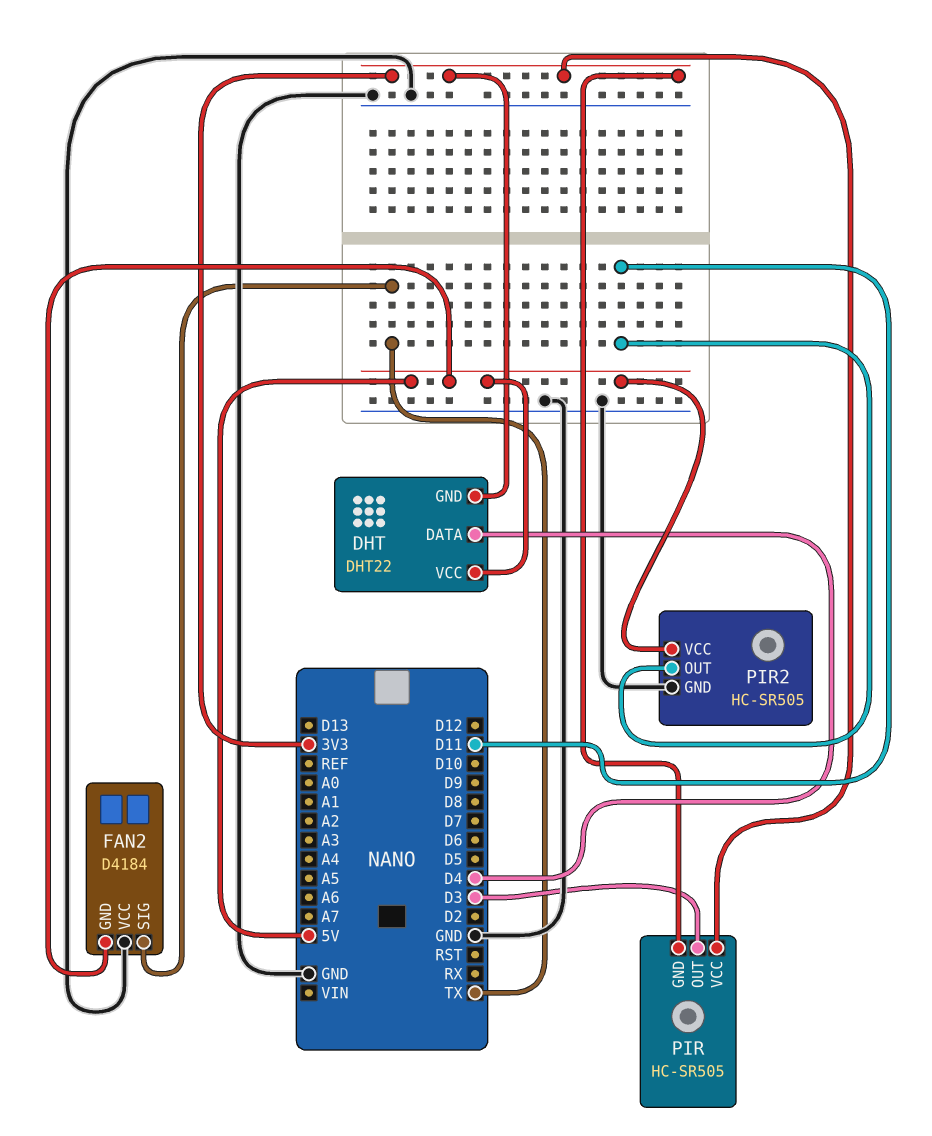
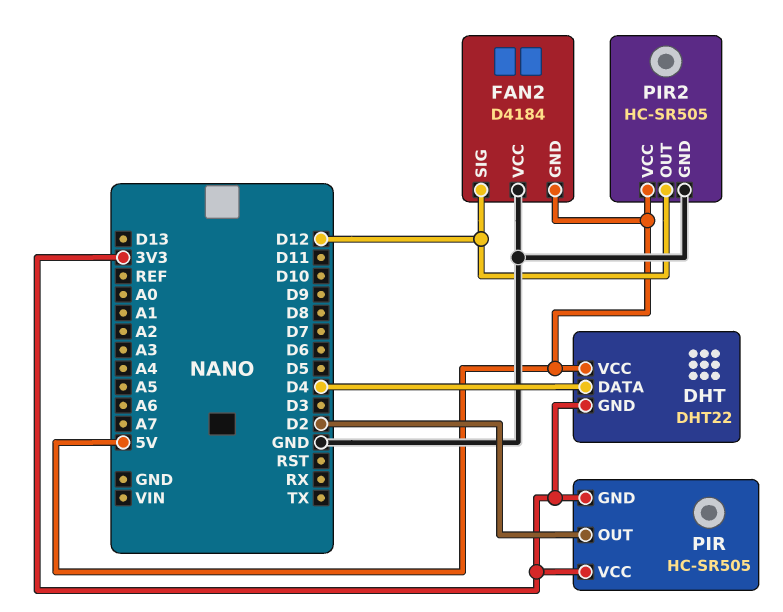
FAN2 pin SIG: TX -> D12
PIR pin OUT: D3 -> D2
PIR2 pin OUT: D11 -> D12

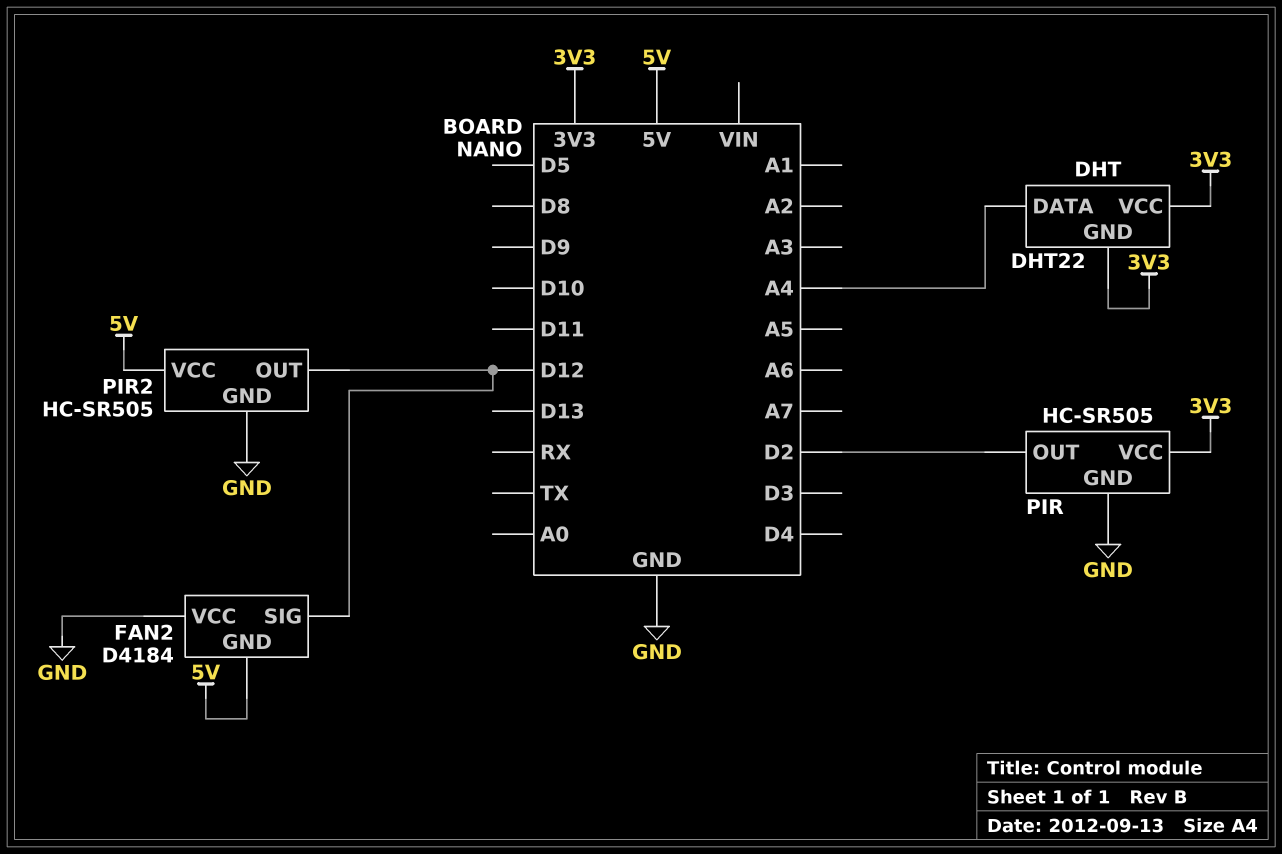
DHT pin DATA: D4 -> A4
DHT pin VCC: 5V -> 3V3
PIR pin GND: 3V3 -> GND

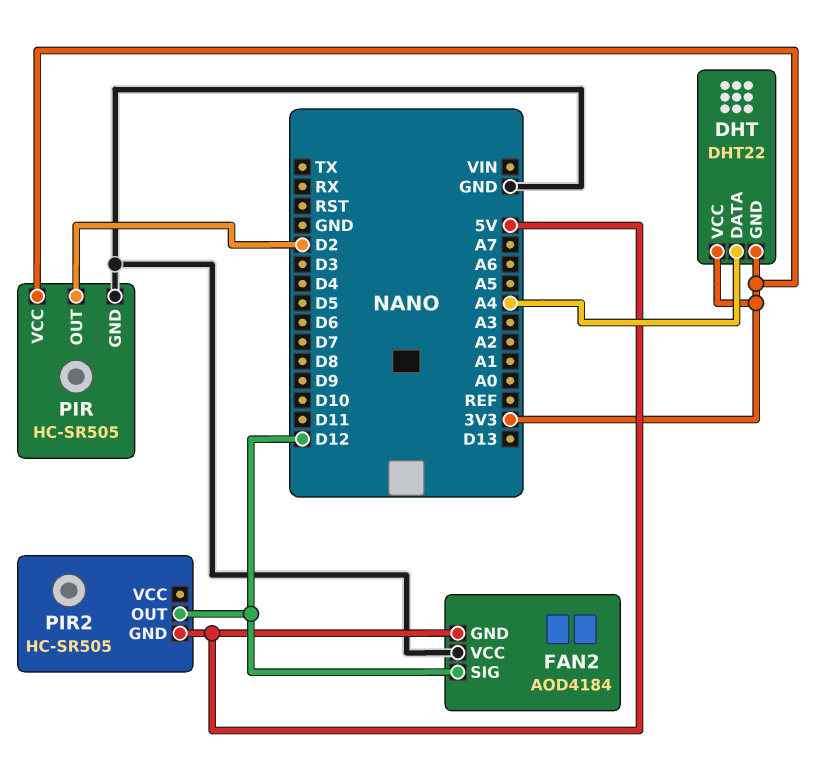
FAN2: D4184 -> AOD4184
PIR2 pin GND: GND -> 5V
PIR2 pin VCC: 5V -> none

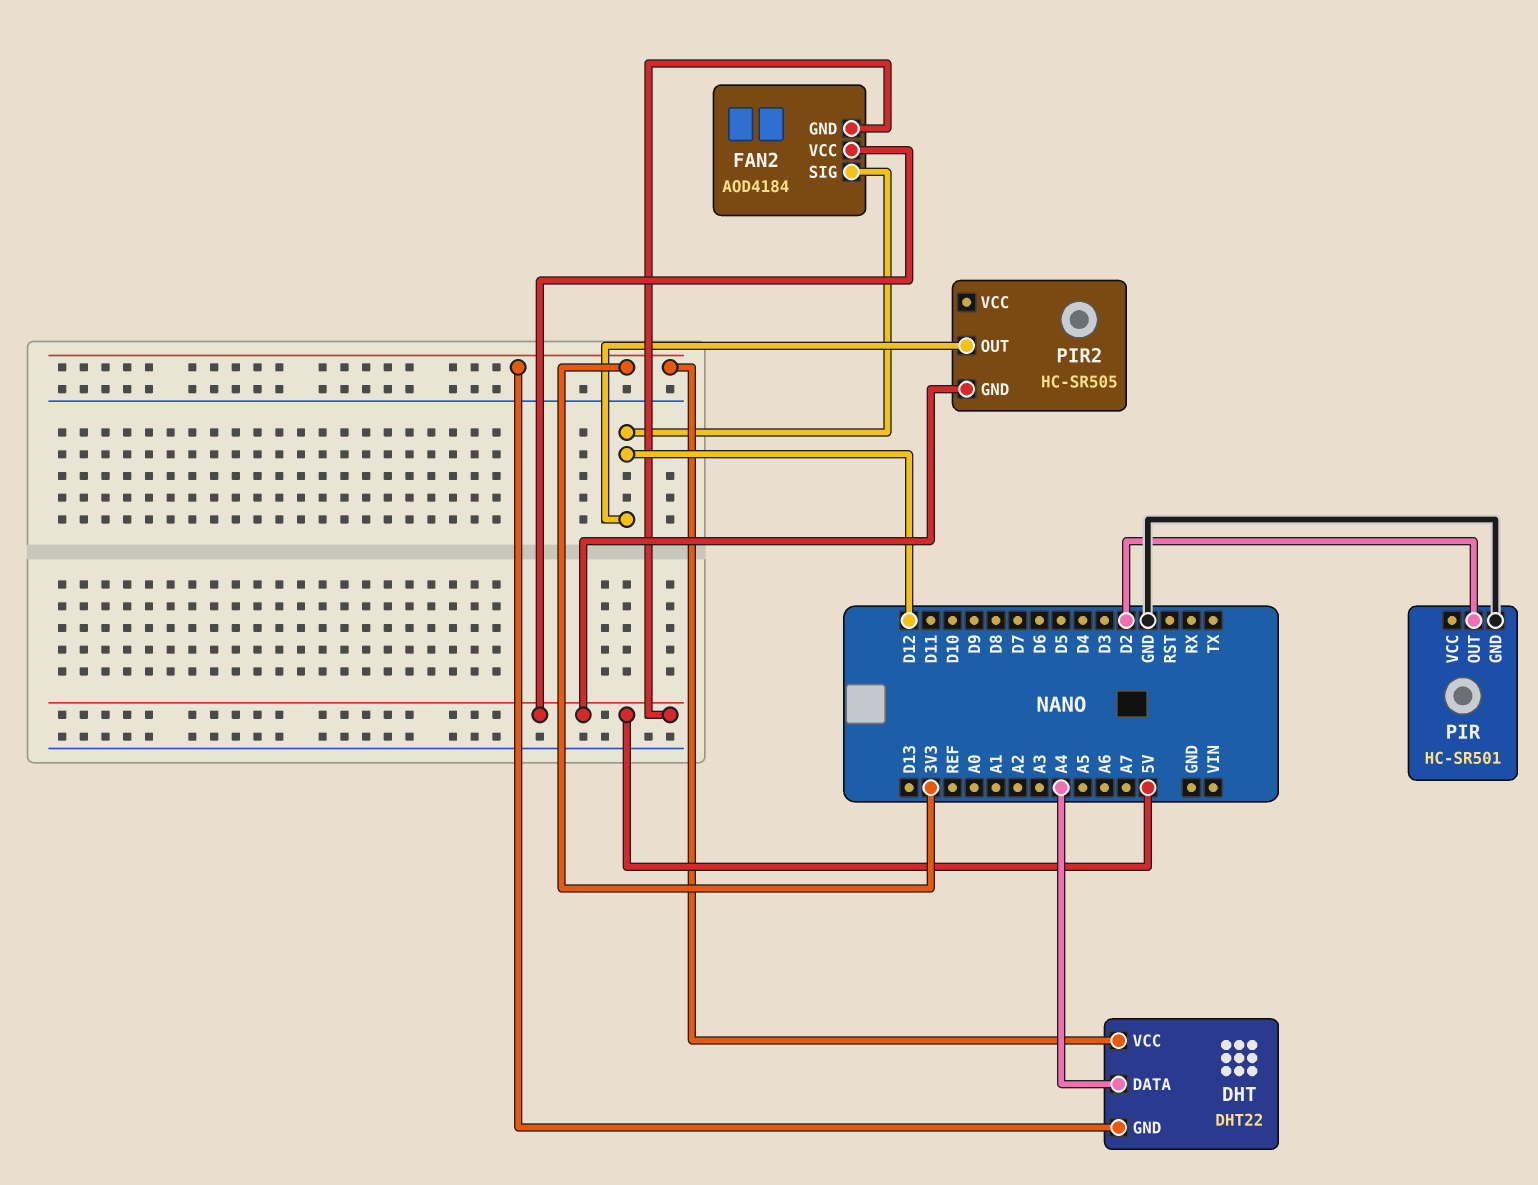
FAN2 pin VCC: GND -> 5V
PIR: HC-SR505 -> HC-SR501
PIR pin VCC: 3V3 -> none

